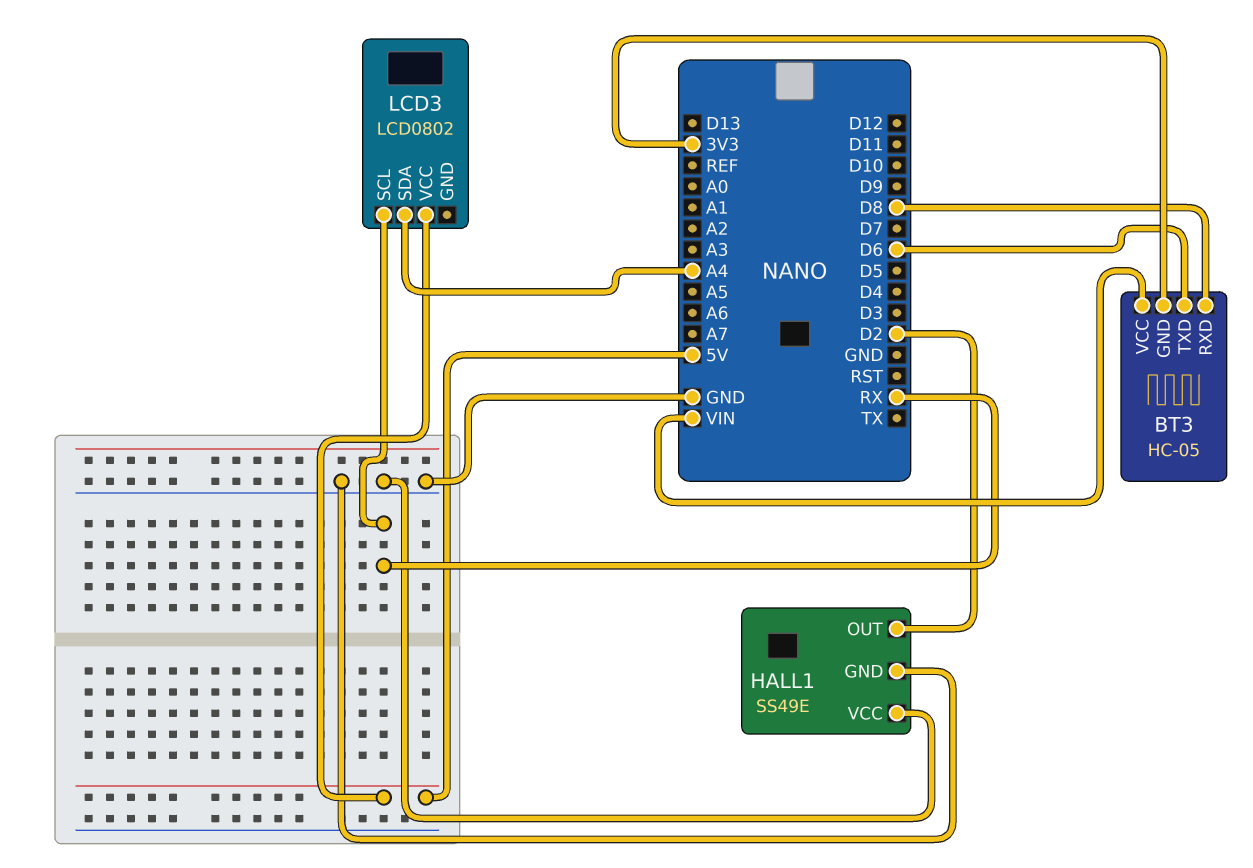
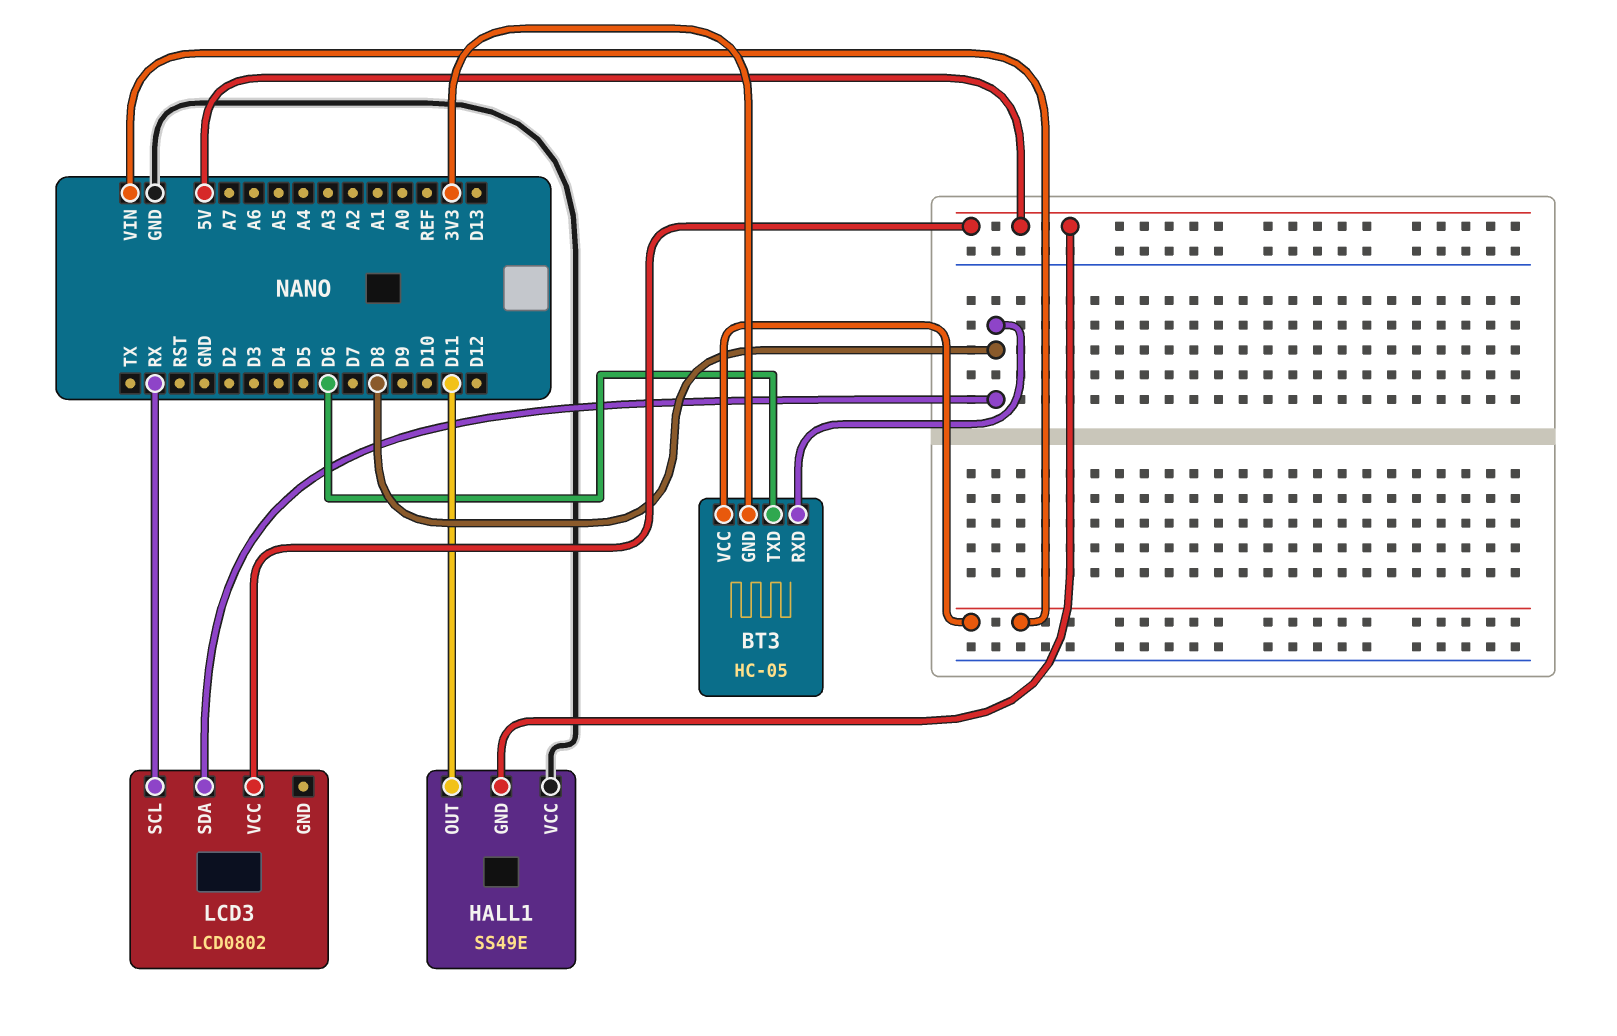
HALL1 pin GND: GND -> 5V
HALL1 pin OUT: D2 -> D11
LCD3 pin SDA: A4 -> D8

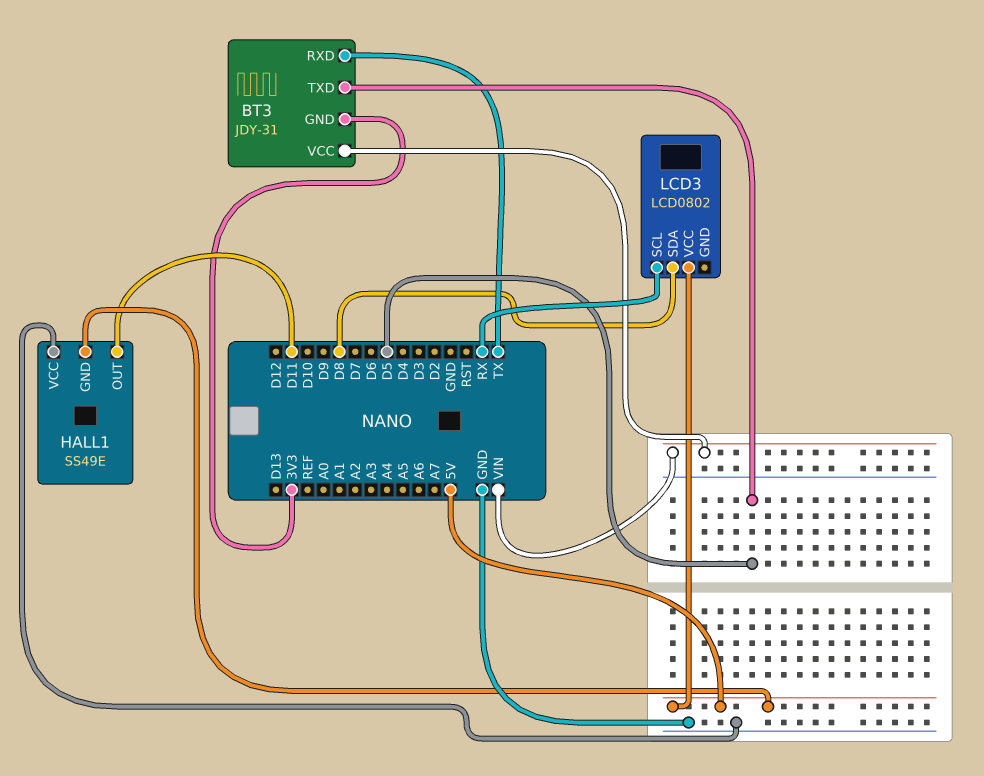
BT3: HC-05 -> JDY-31
BT3 pin RXD: D8 -> TX
BT3 pin TXD: D6 -> D5

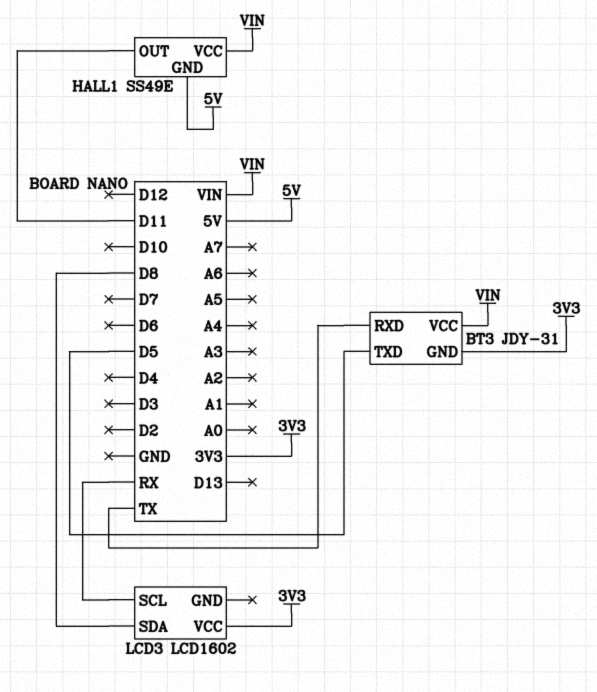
HALL1 pin VCC: GND -> VIN
LCD3: LCD0802 -> LCD1602
LCD3 pin VCC: 5V -> 3V3

